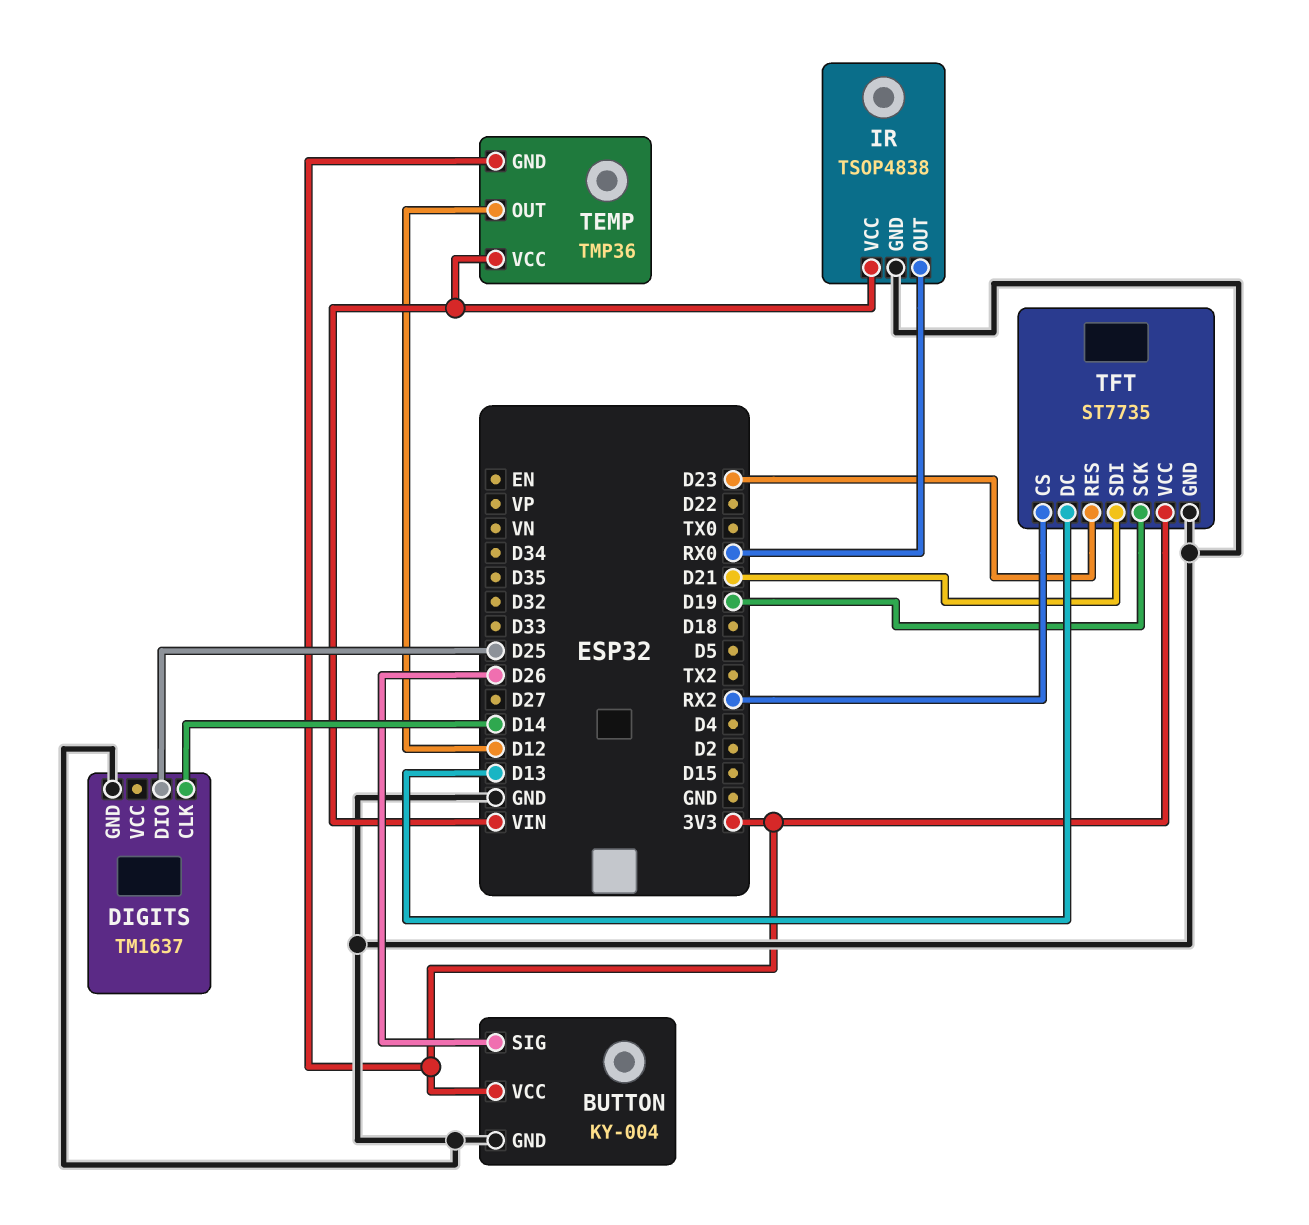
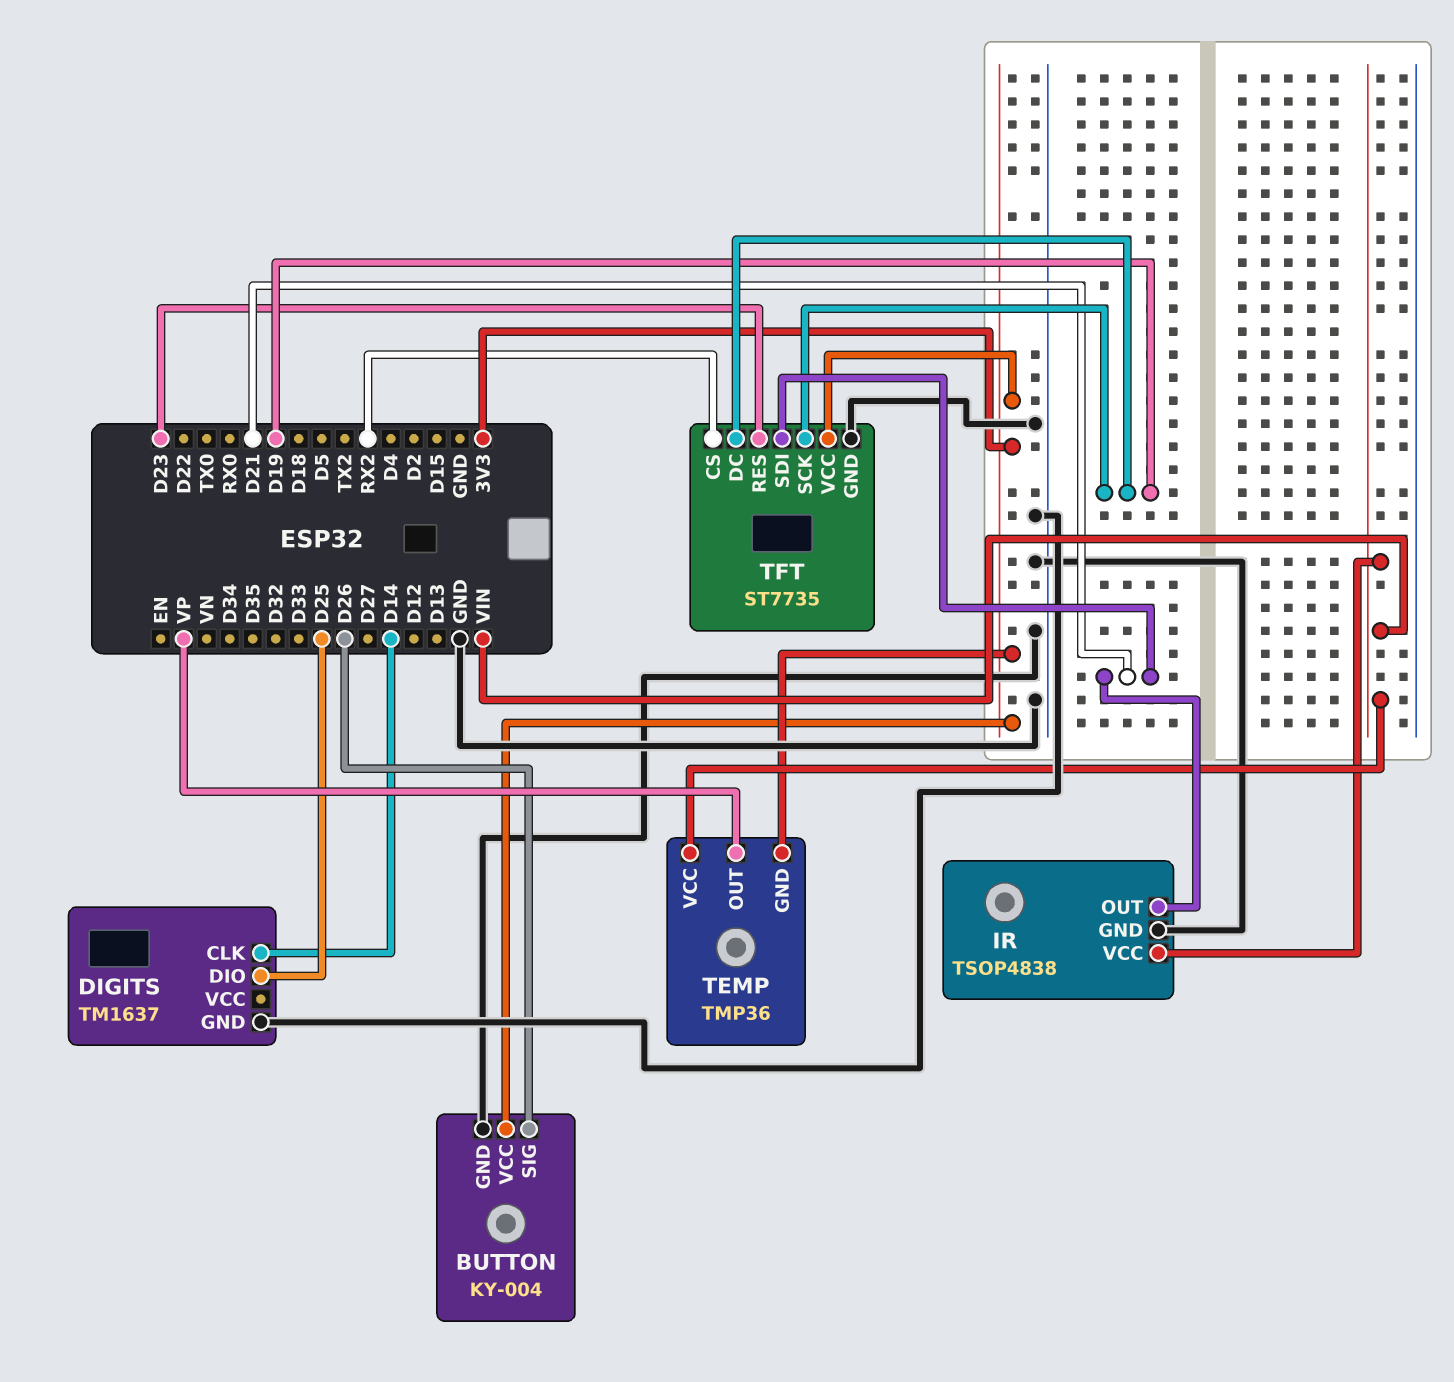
IR pin OUT: RX0 -> D21
TEMP pin OUT: D12 -> VP
TFT pin DC: D13 -> D19

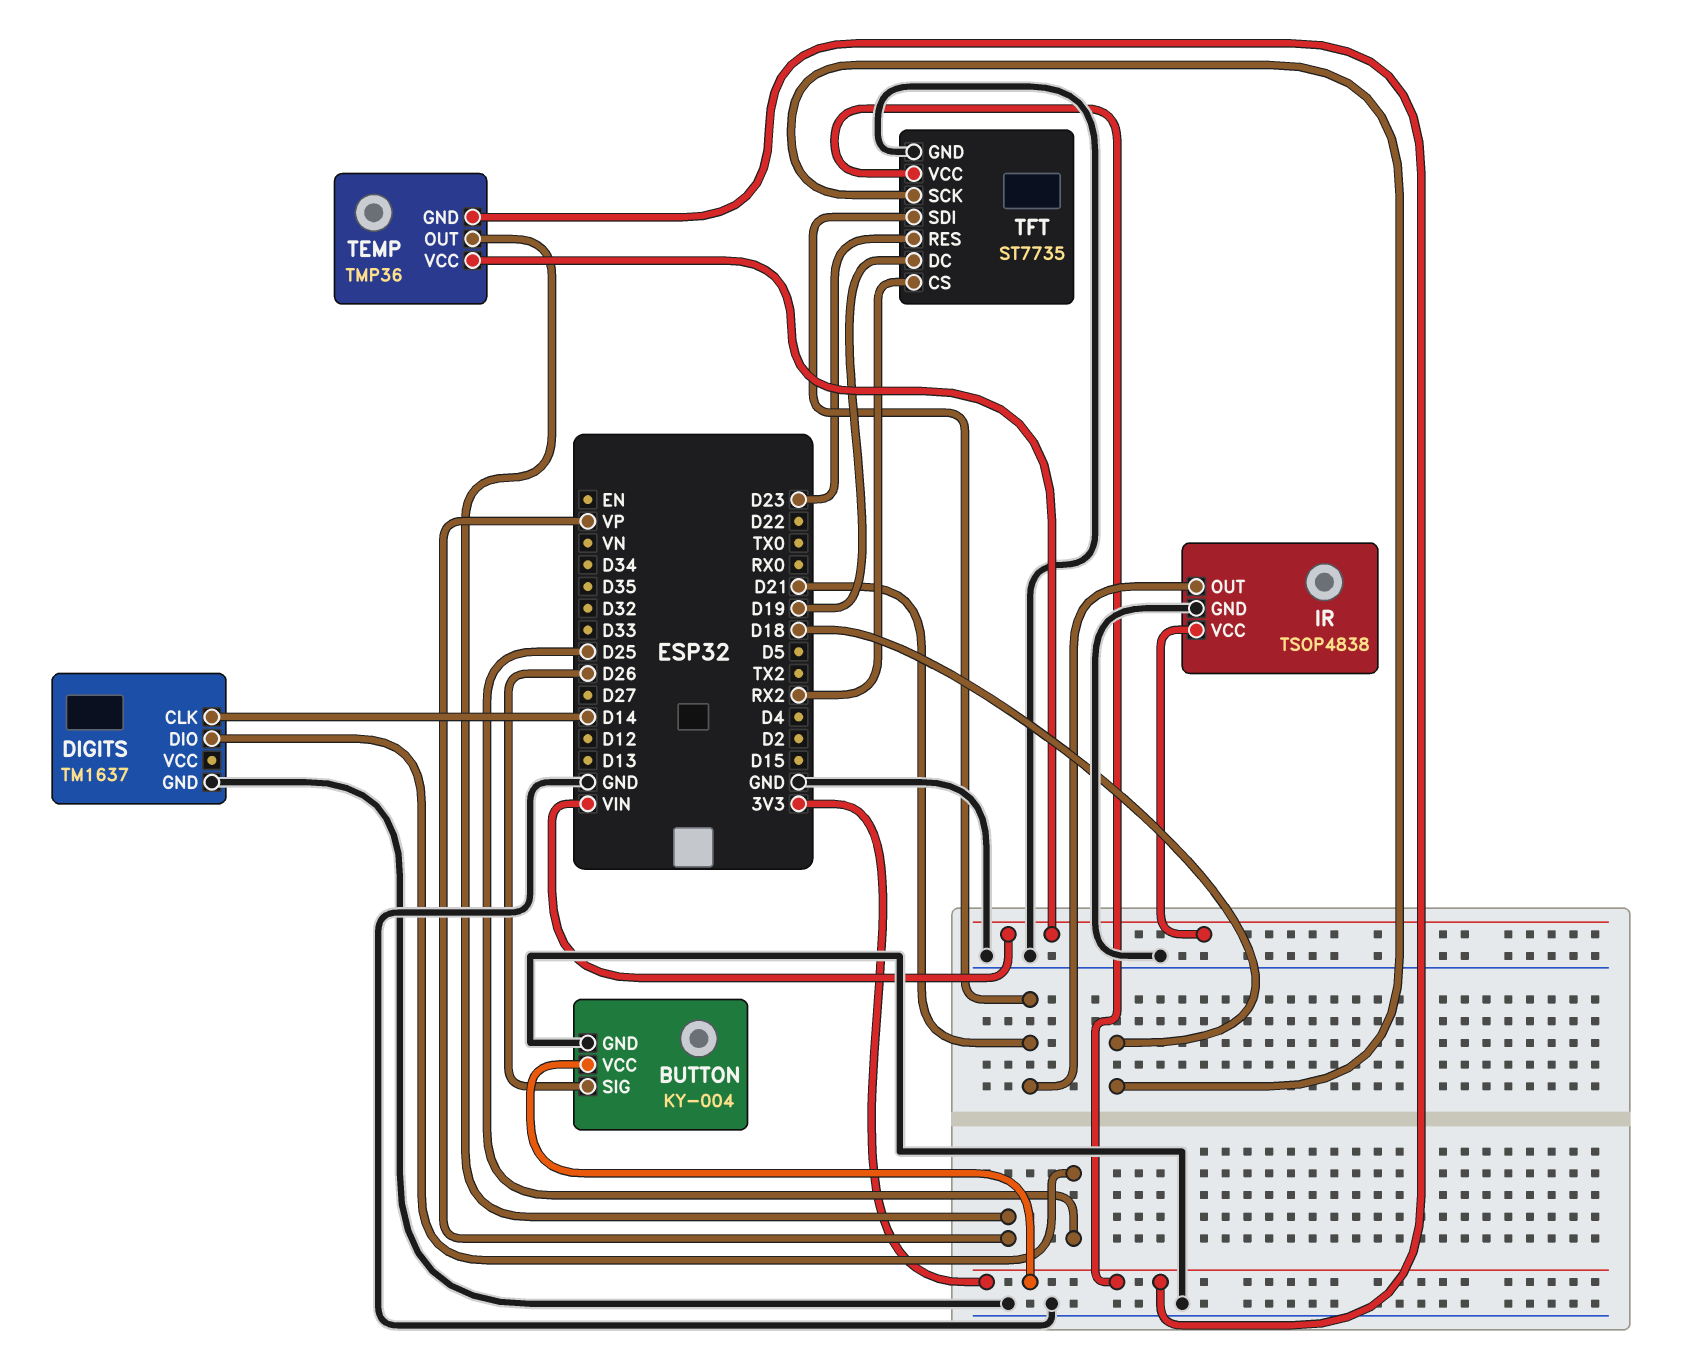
TFT pin SCK: D19 -> D18

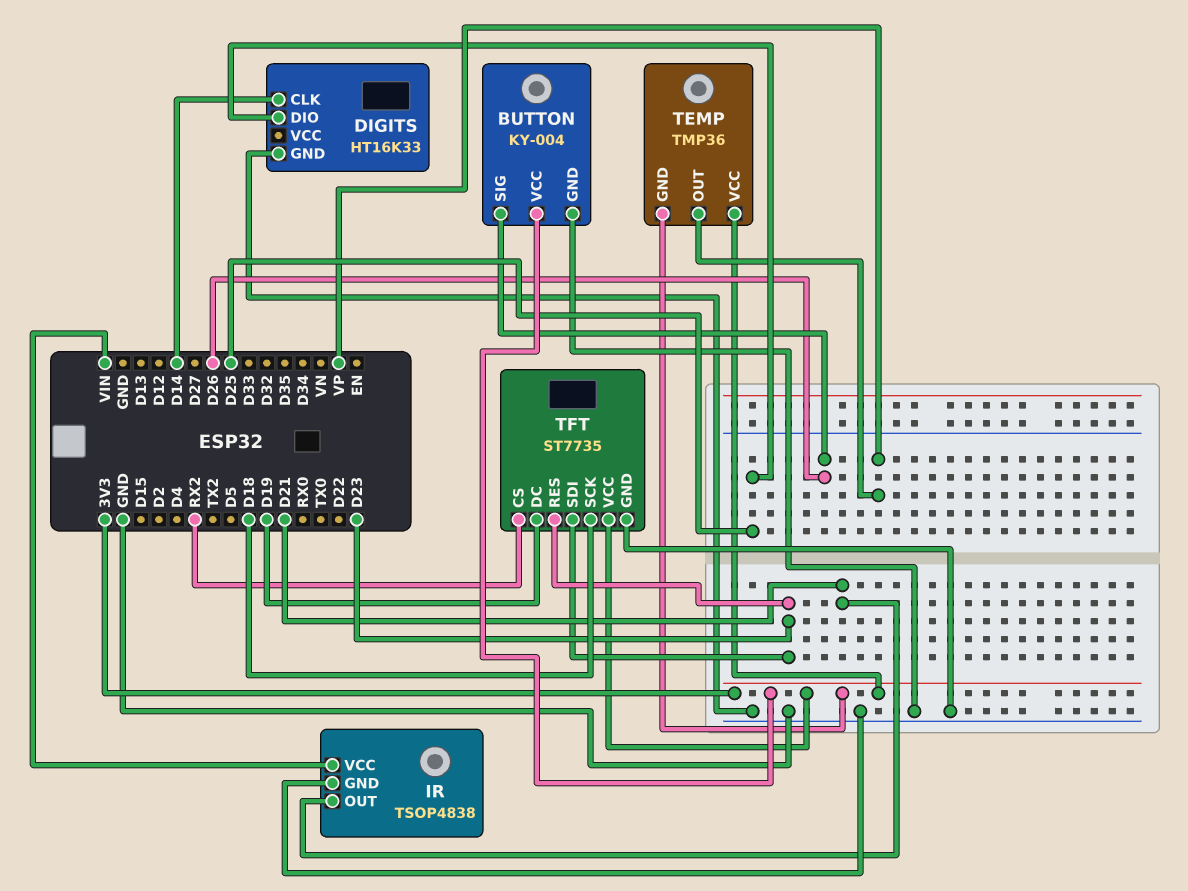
DIGITS: TM1637 -> HT16K33
TEMP pin VCC: VIN -> 3V3
TFT pin SDI: D21 -> D23

